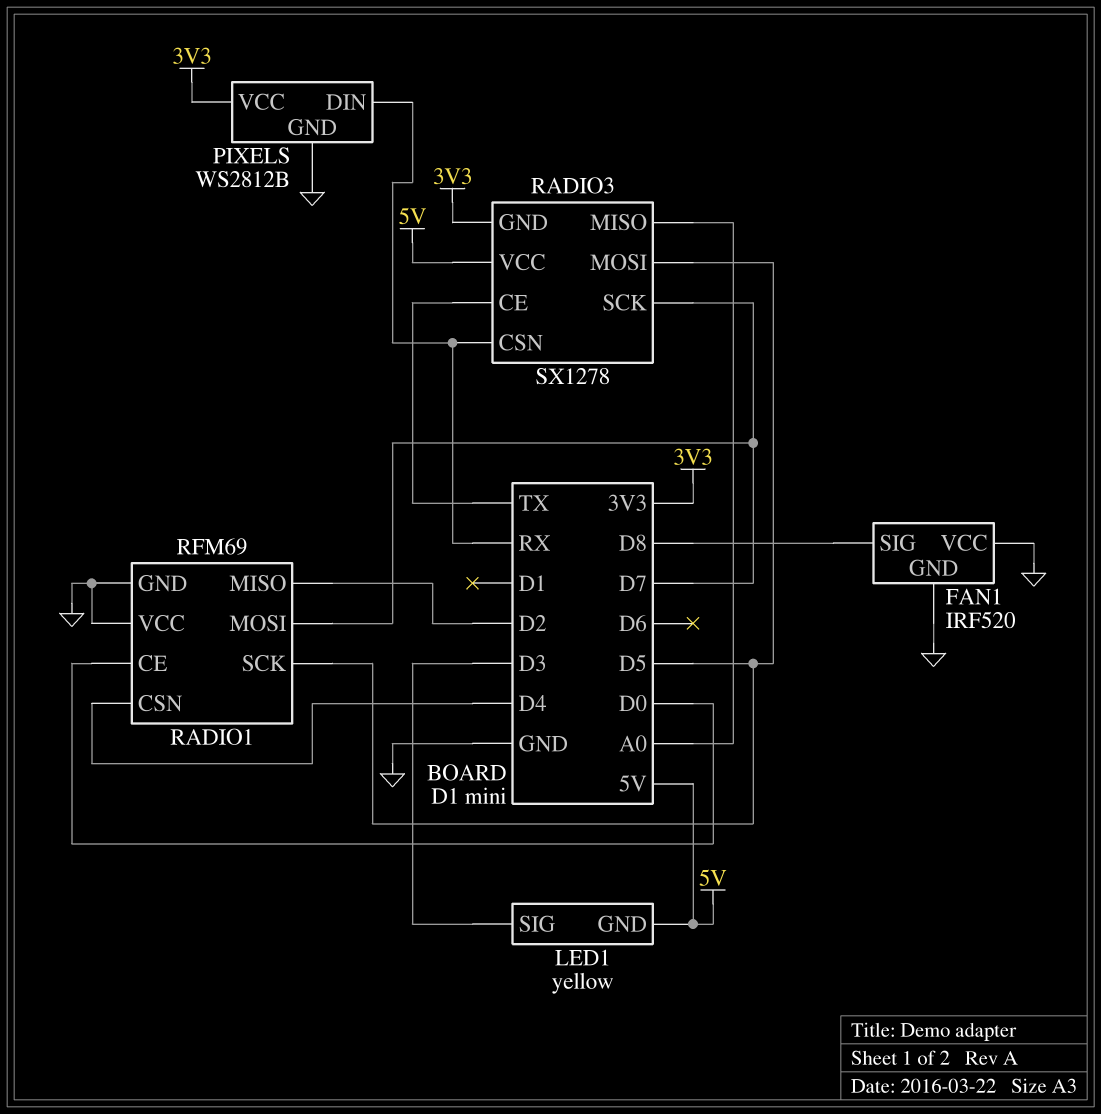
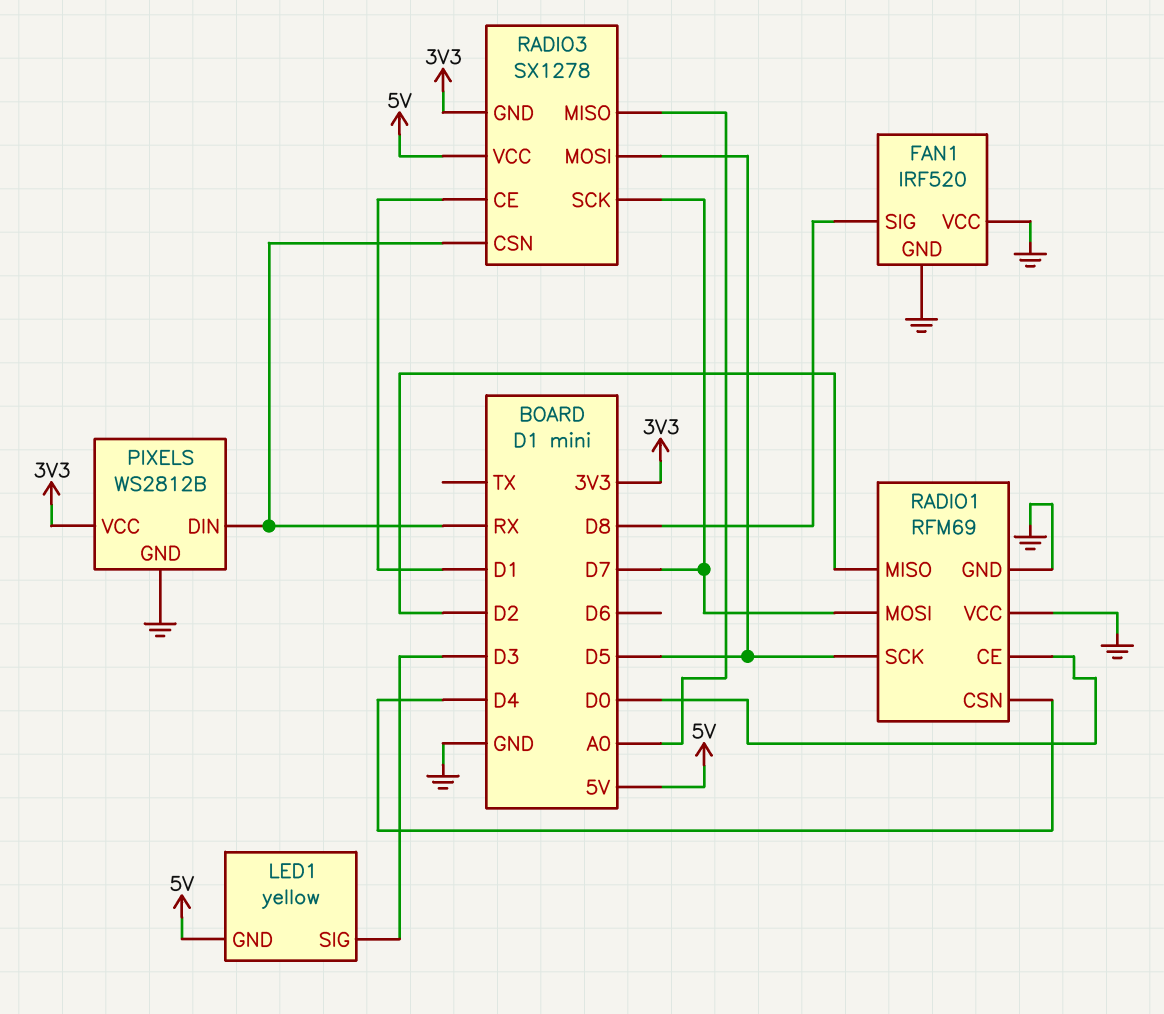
RADIO3 pin CE: TX -> D1

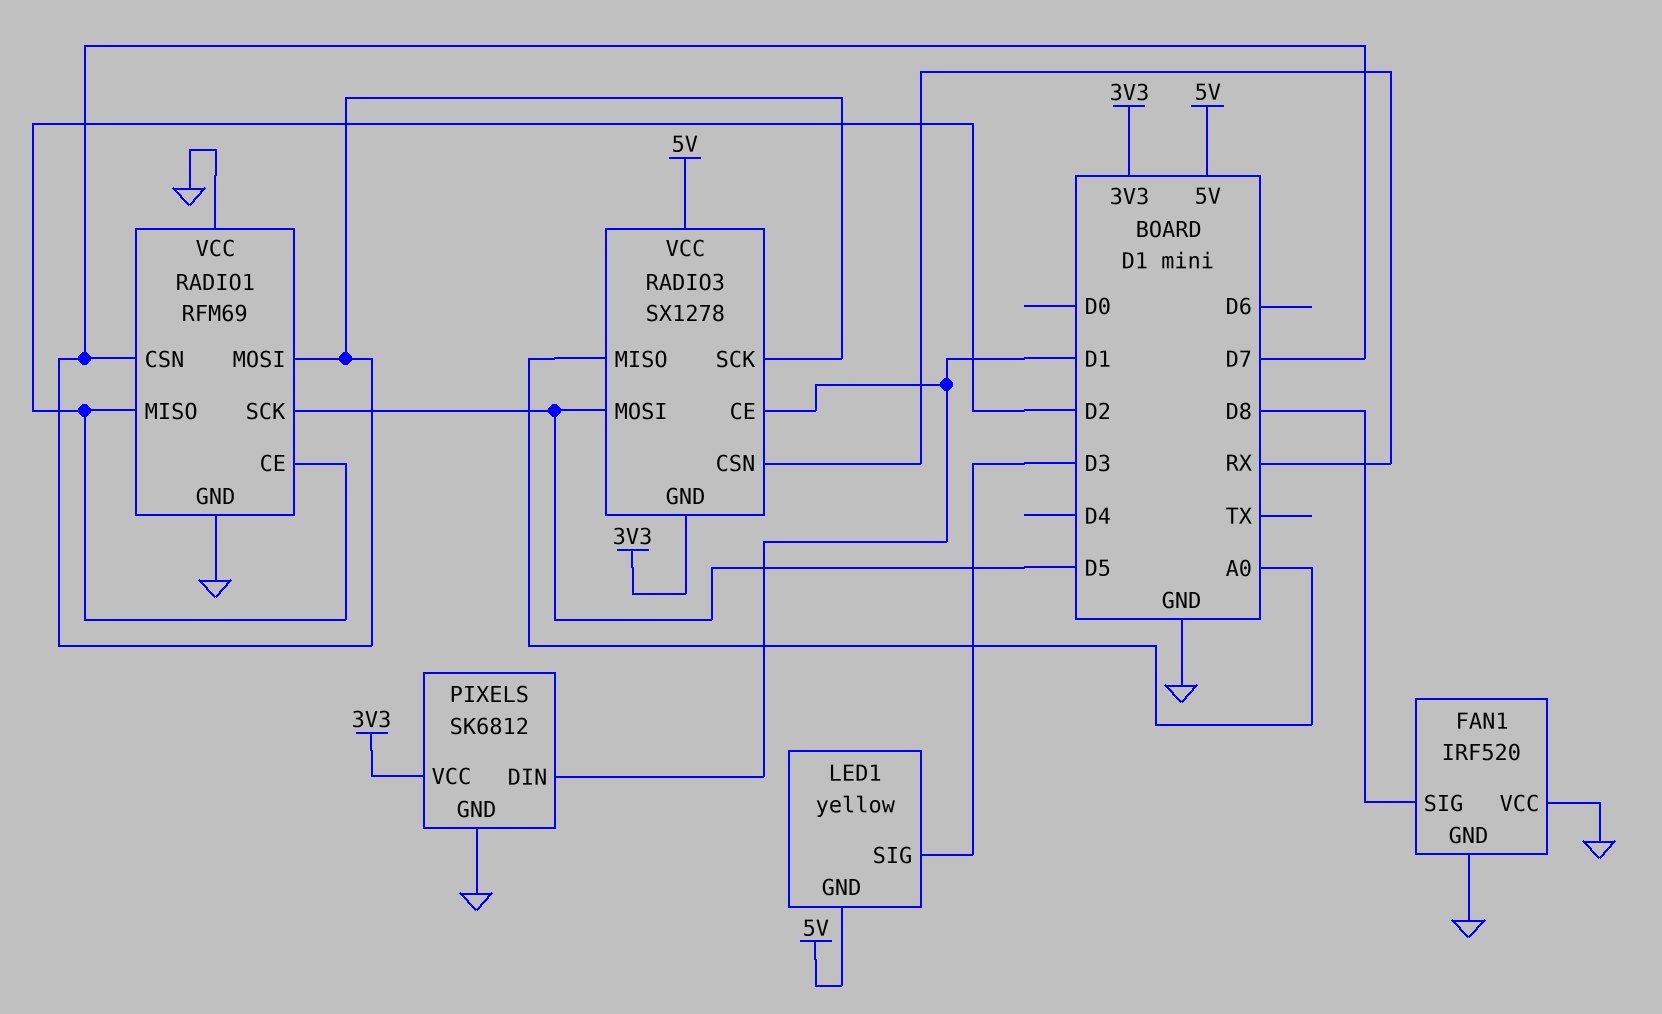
PIXELS: WS2812B -> SK6812
PIXELS pin DIN: RX -> D1
RADIO1 pin CE: D0 -> D2
RADIO1 pin CSN: D4 -> D7

